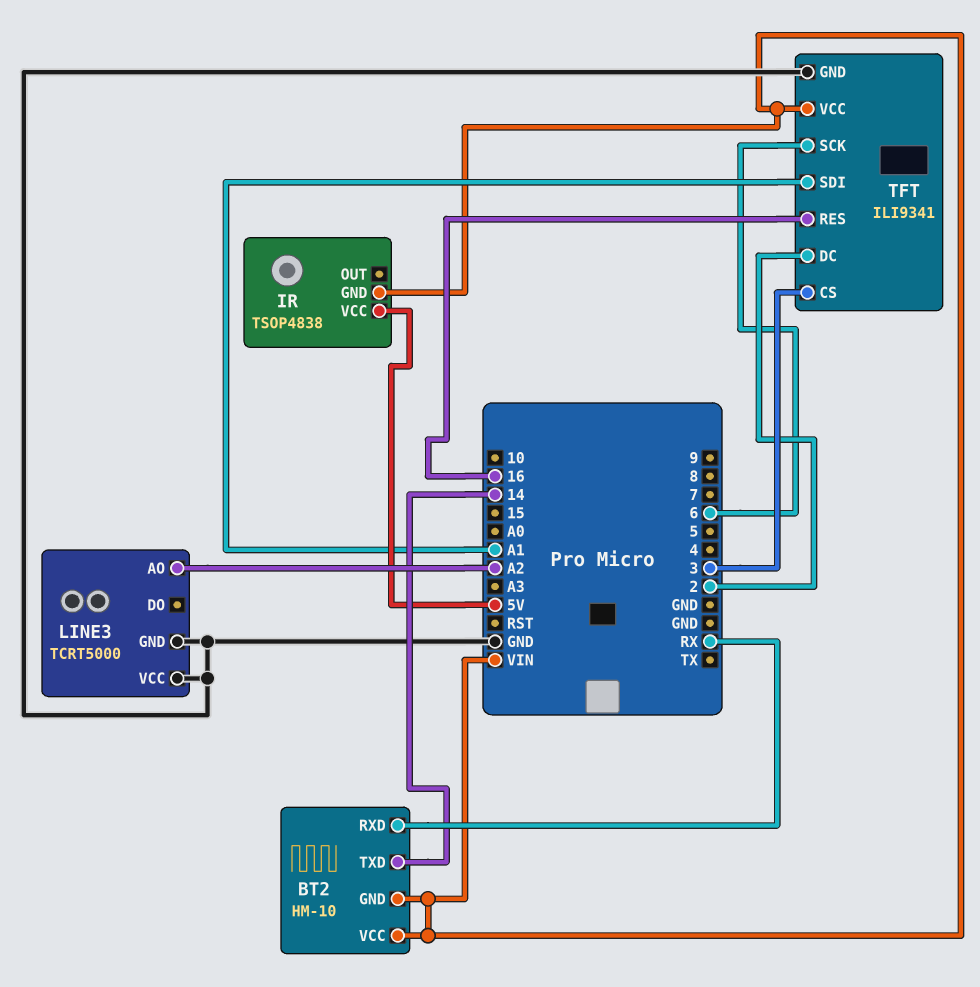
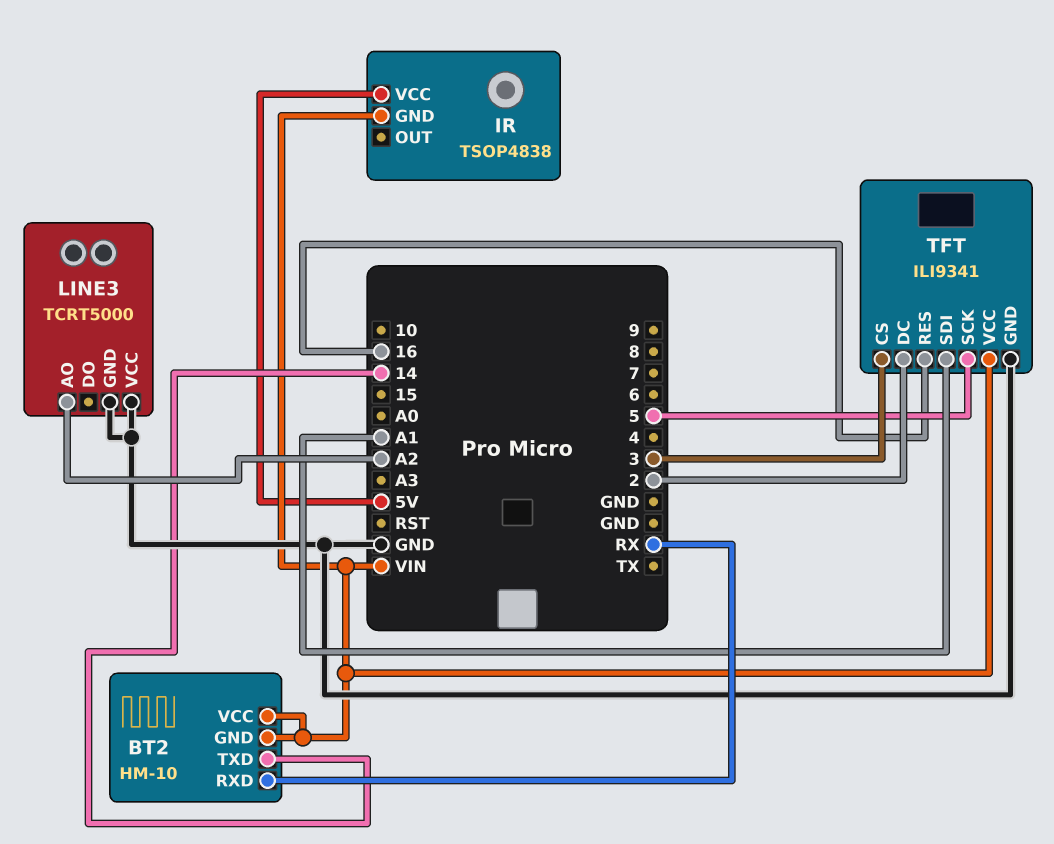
TFT pin SCK: 6 -> 5

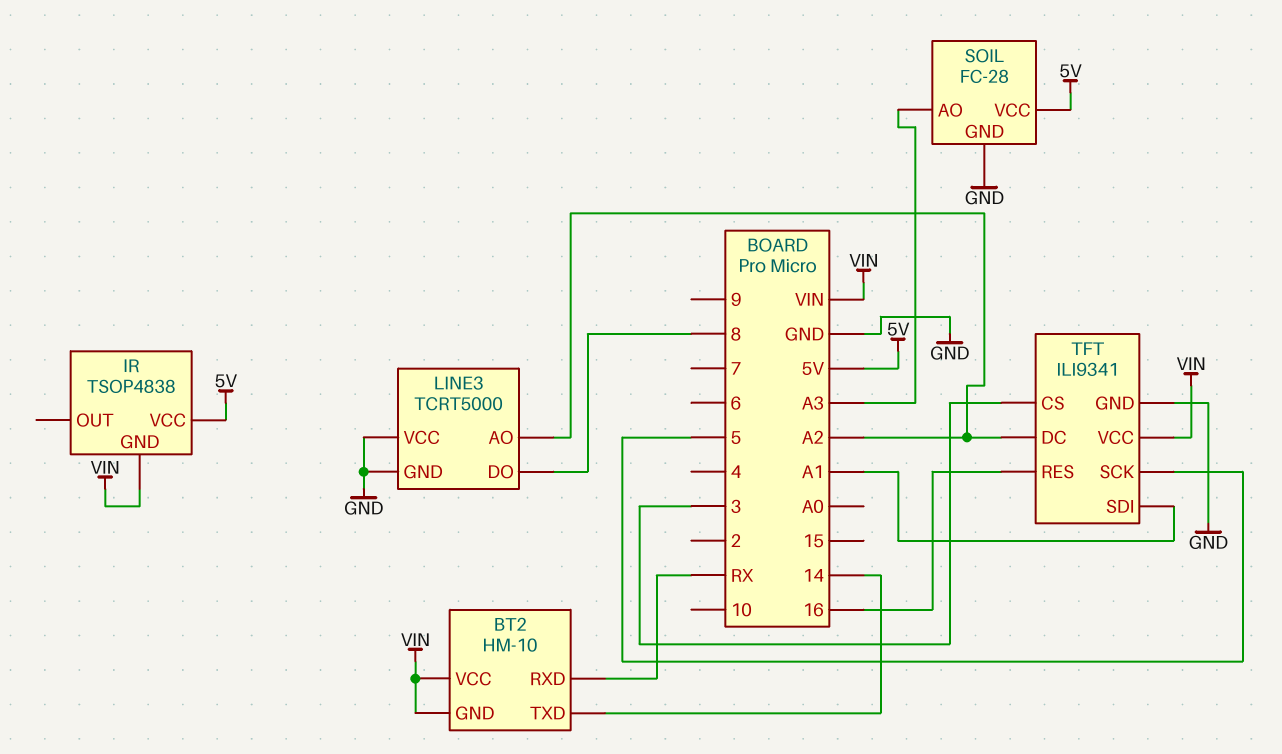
LINE3 pin DO: none -> 8
SOIL: none -> FC-28
SOIL pin AO: none -> A3
SOIL pin GND: none -> GND
SOIL pin VCC: none -> 5V
TFT pin DC: 2 -> A2

